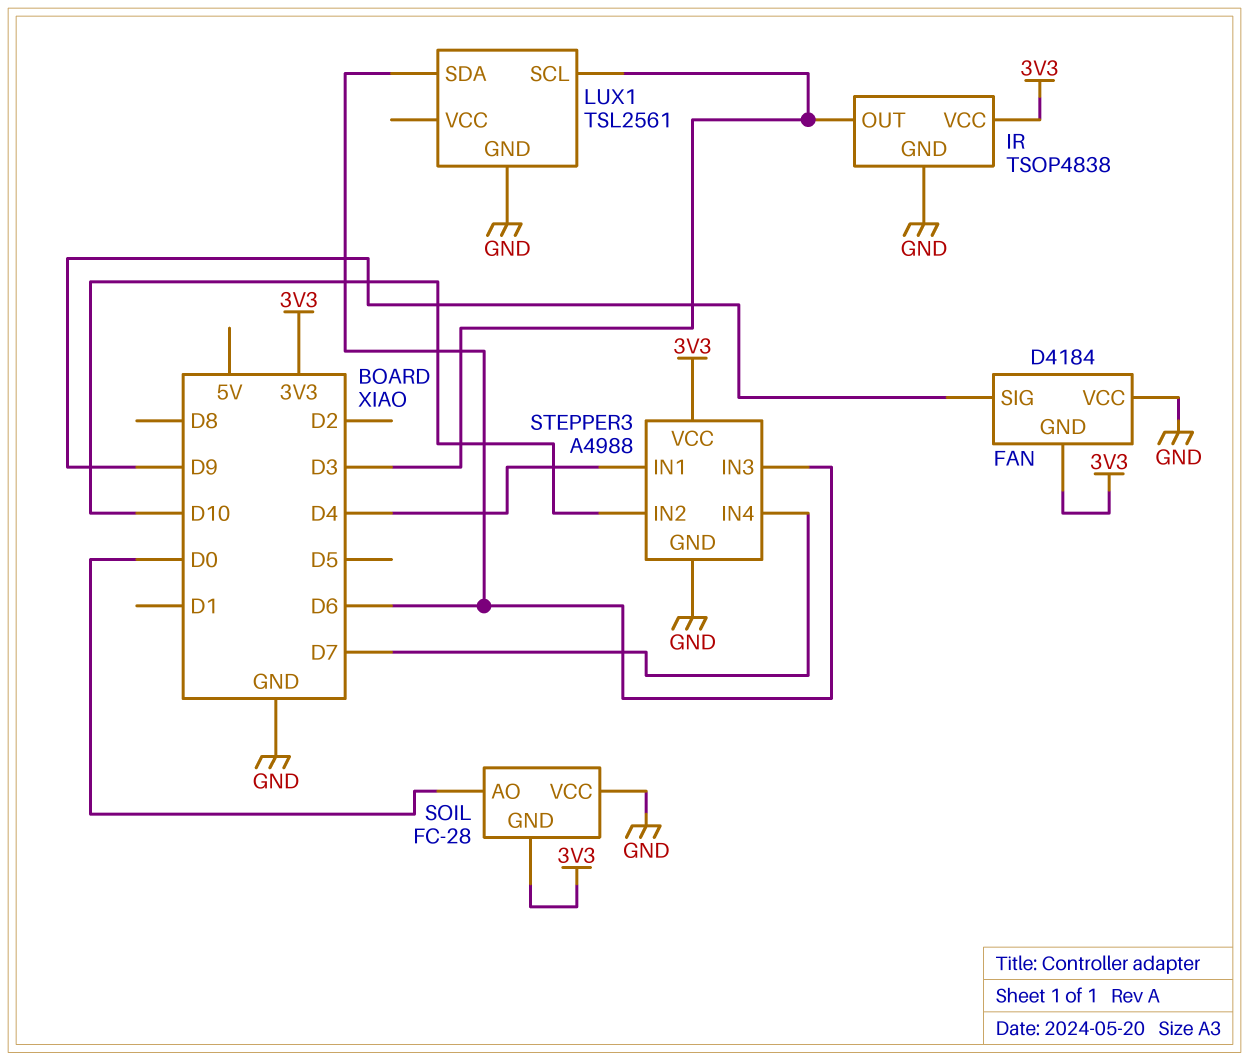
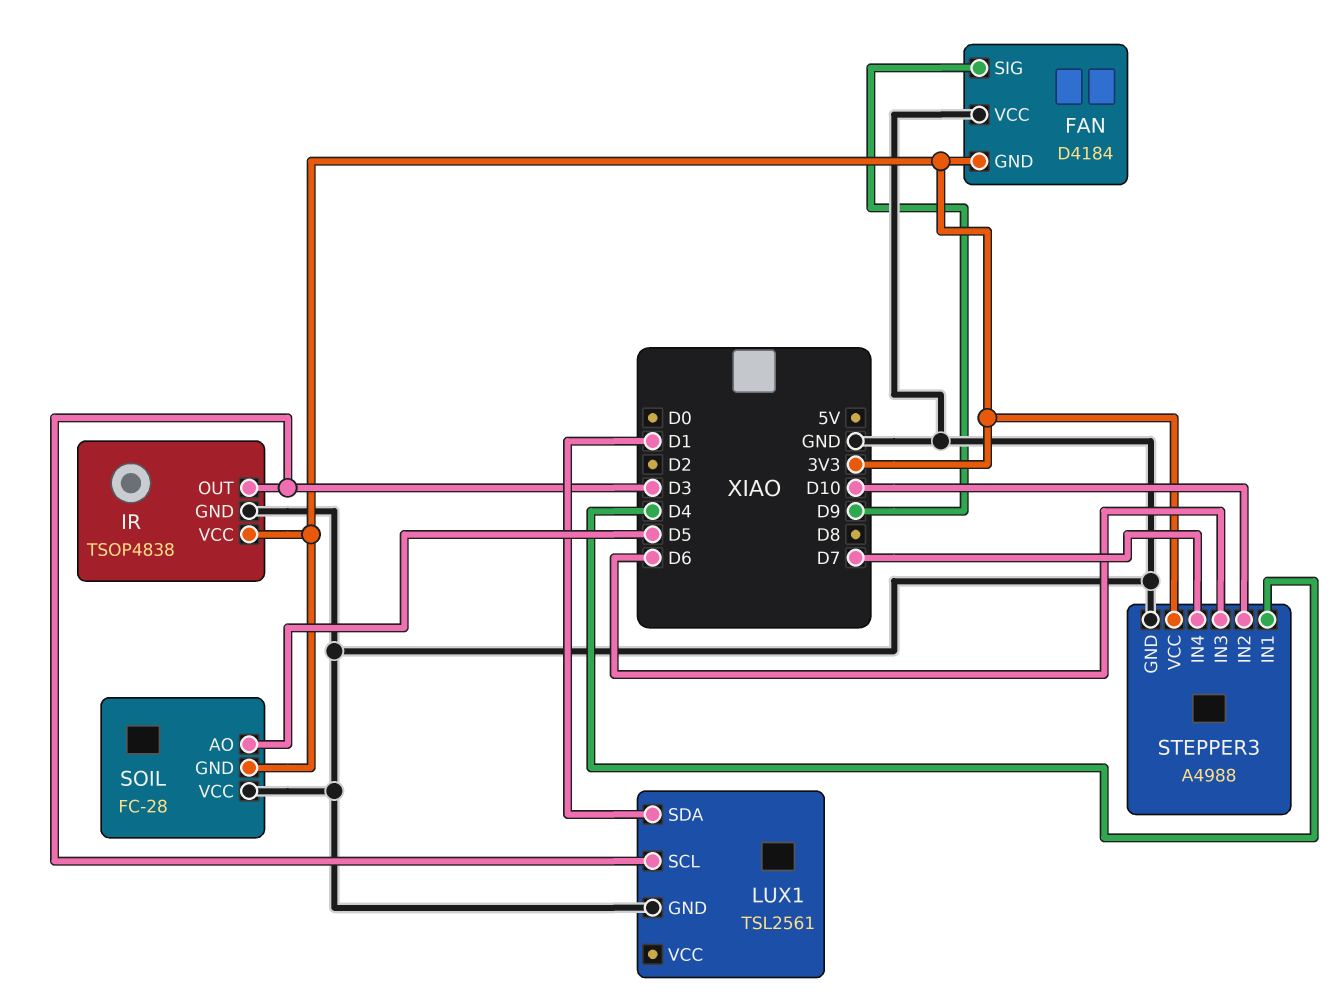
LUX1 pin SDA: D6 -> D1
SOIL pin AO: D0 -> D5

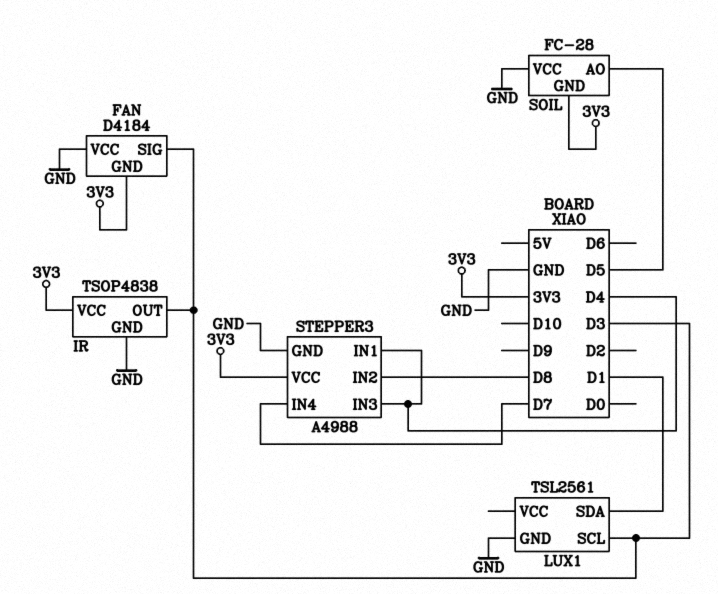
FAN pin SIG: D9 -> D3
STEPPER3 pin IN2: D10 -> D8
STEPPER3 pin IN3: D6 -> D4

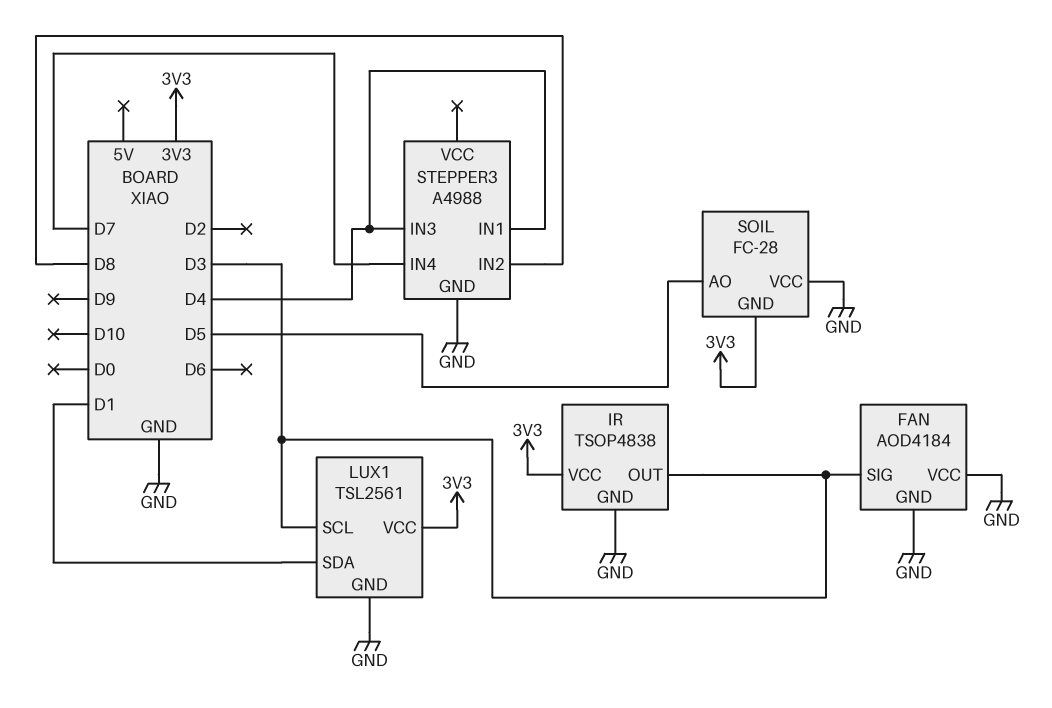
FAN: D4184 -> AOD4184
FAN pin GND: 3V3 -> GND
LUX1 pin VCC: none -> 3V3
STEPPER3 pin VCC: 3V3 -> none

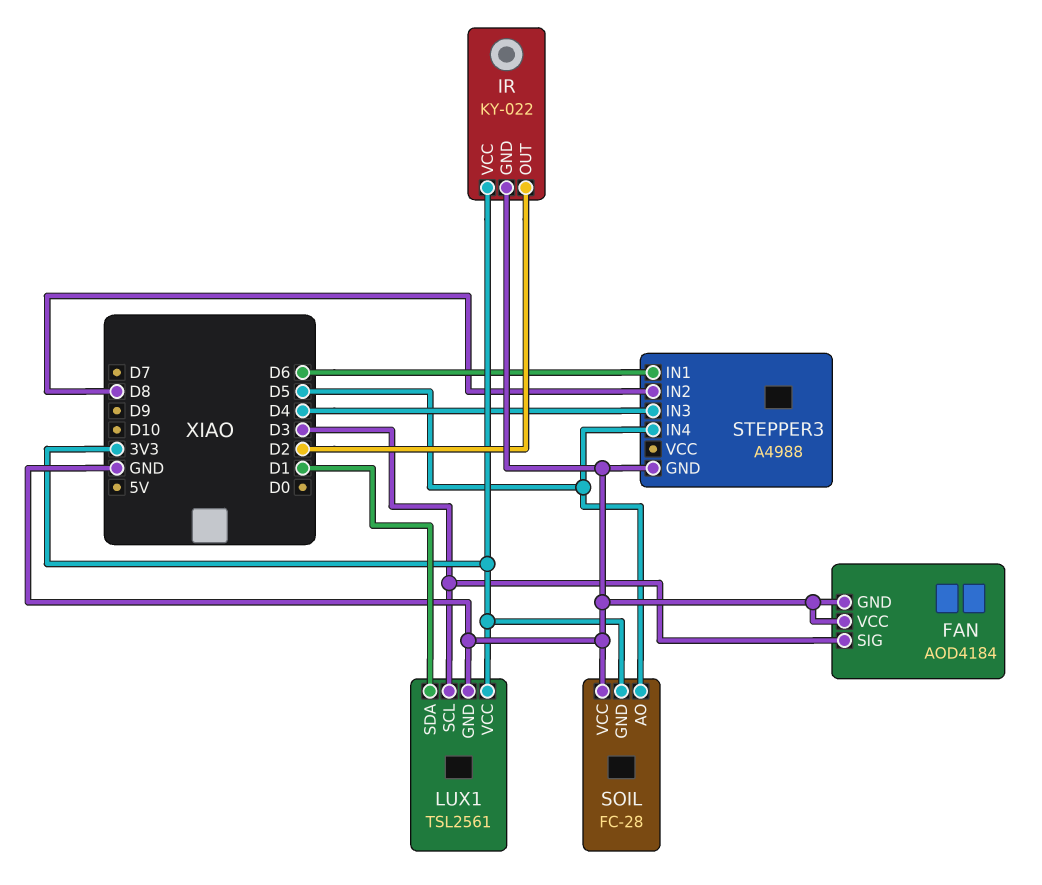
IR: TSOP4838 -> KY-022
IR pin OUT: D3 -> D2
STEPPER3 pin IN1: D4 -> D6
STEPPER3 pin IN4: D7 -> D5

